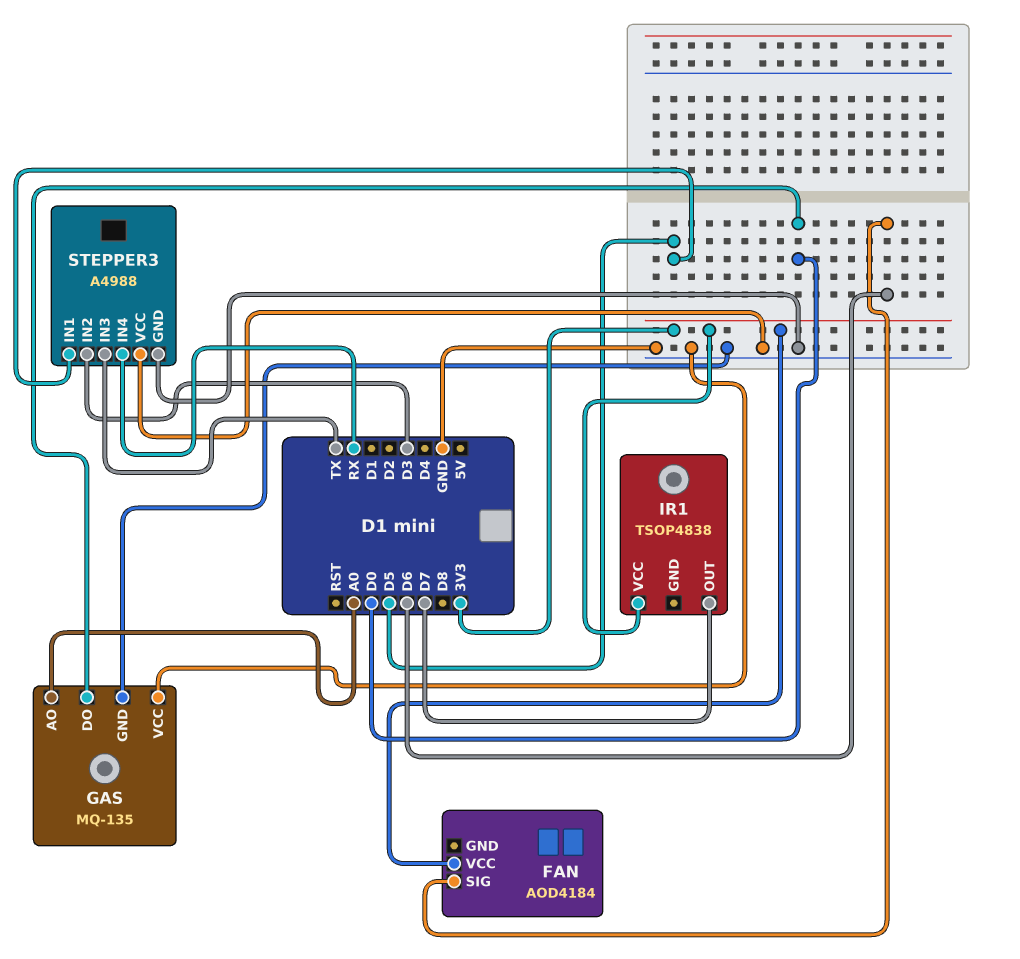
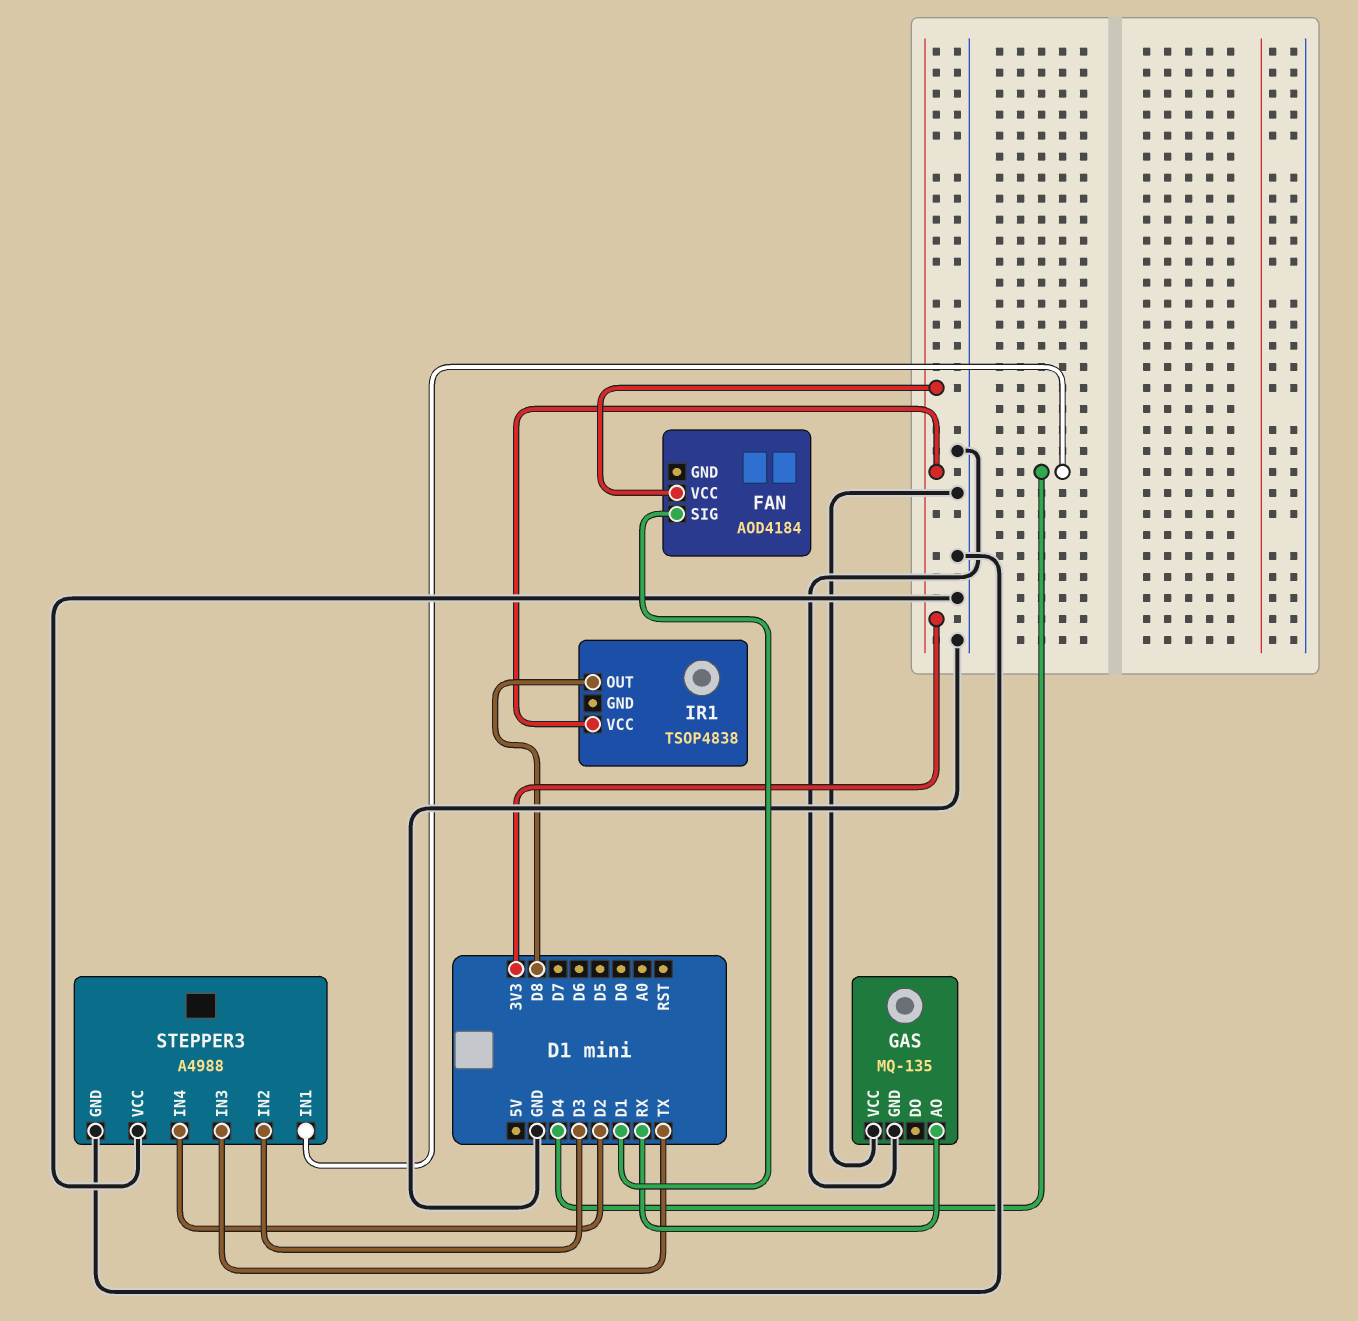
FAN pin SIG: D6 -> D1
GAS pin AO: A0 -> RX
GAS pin DO: D0 -> none
IR1 pin OUT: D7 -> D8
STEPPER3 pin IN1: D5 -> D4
STEPPER3 pin IN4: RX -> D2

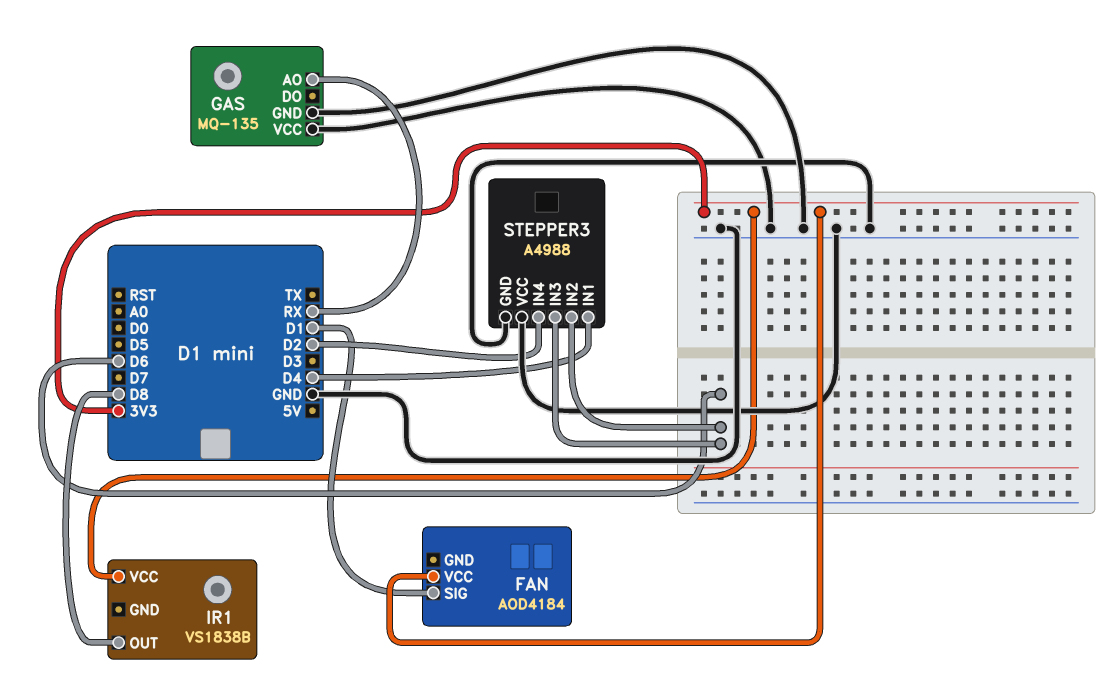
IR1: TSOP4838 -> VS1838B
STEPPER3 pin IN2: D3 -> D6
STEPPER3 pin IN3: TX -> D6

